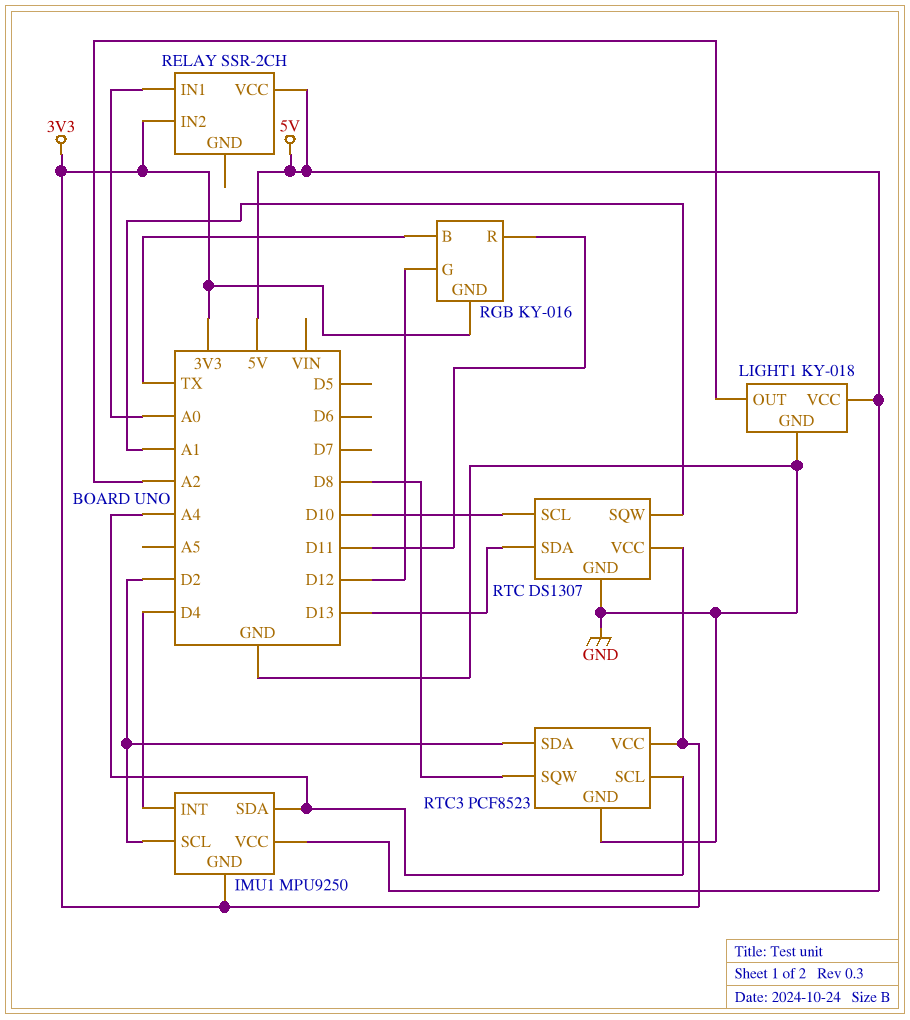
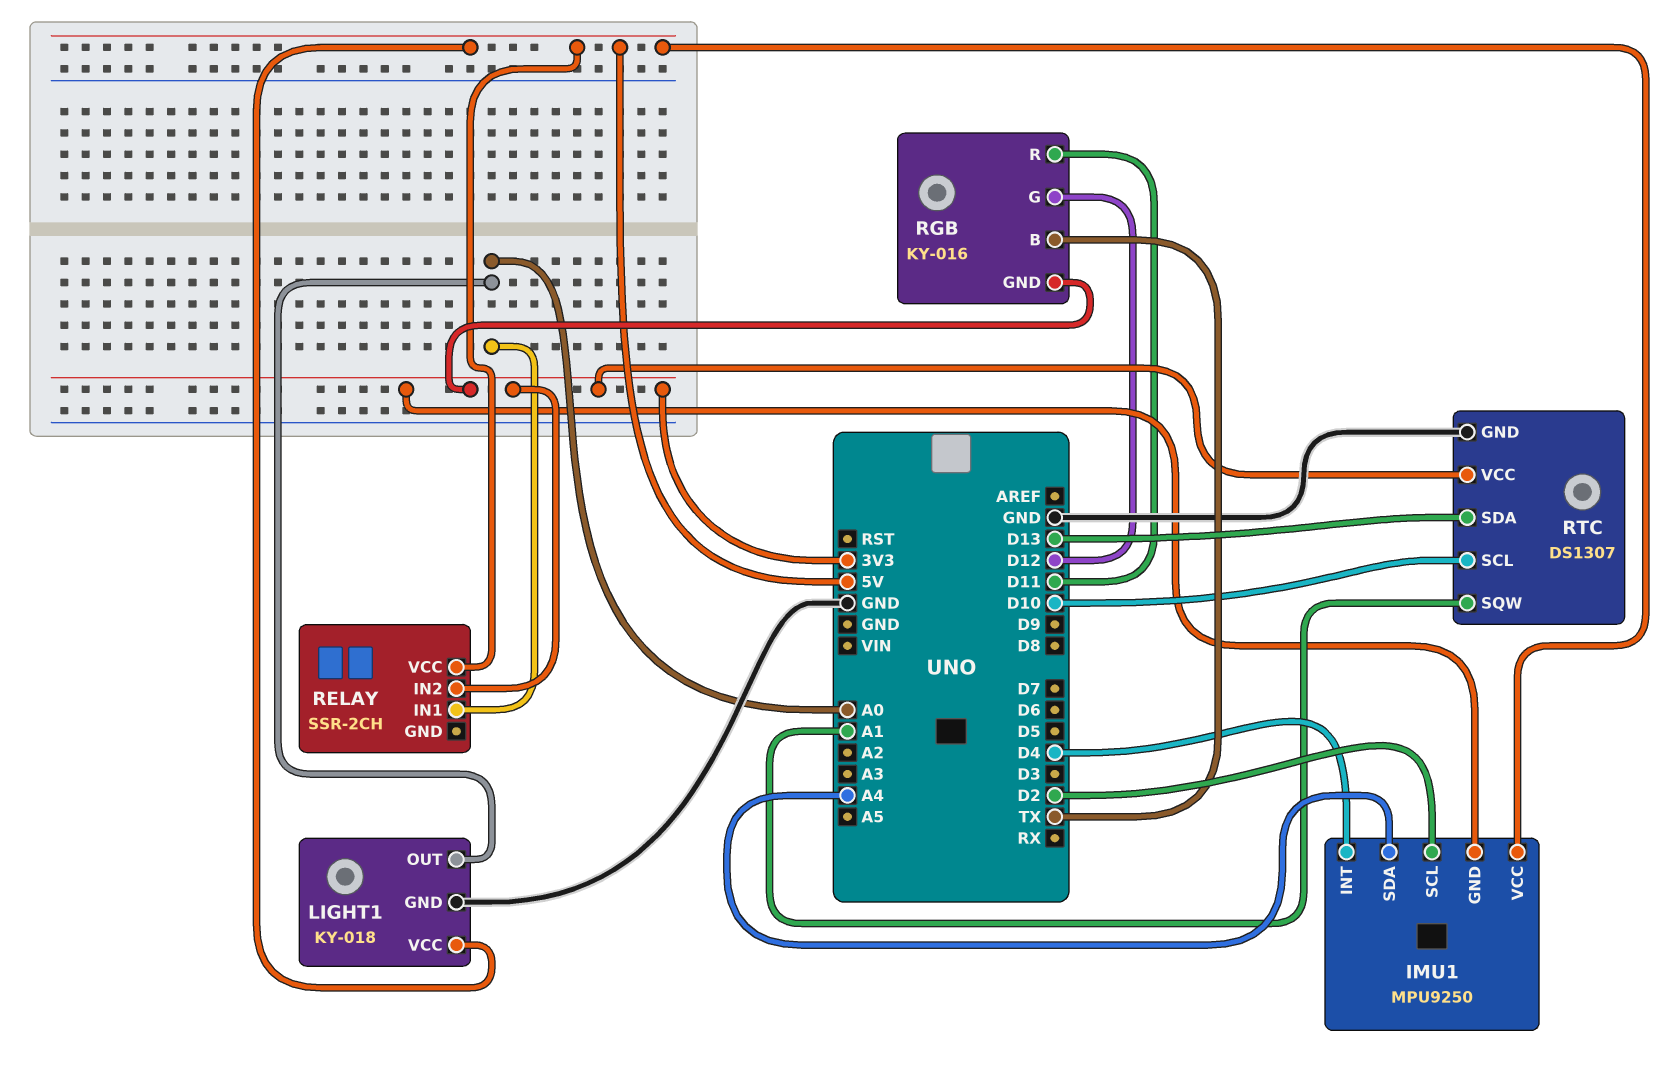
LIGHT1 pin OUT: A2 -> A0
RTC3: PCF8523 -> none
RTC3 pin GND: GND -> none
RTC3 pin SCL: A4 -> none
RTC3 pin SDA: D2 -> none
RTC3 pin SQW: D8 -> none
RTC3 pin VCC: 3V3 -> none

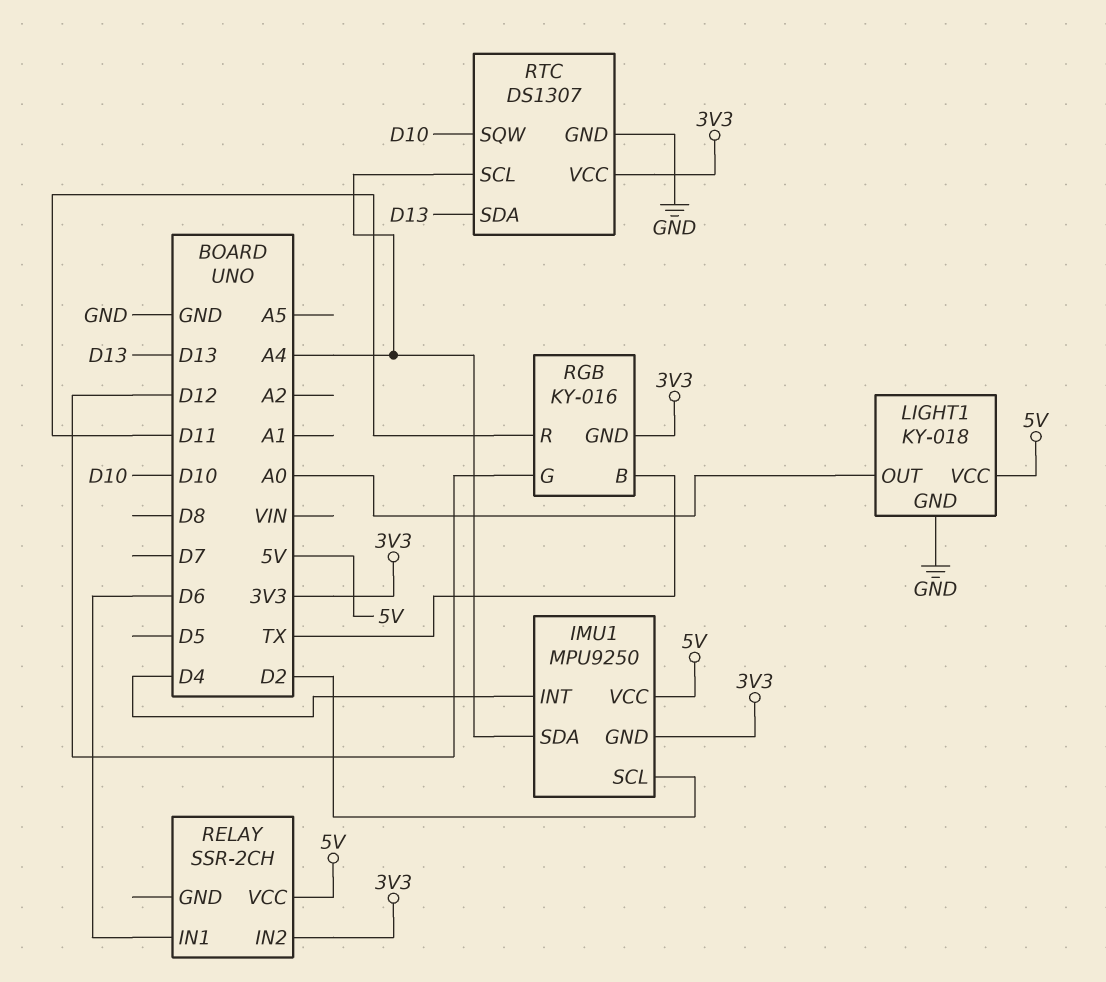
RELAY pin IN1: A0 -> D6
RTC pin SCL: D10 -> A4
RTC pin SQW: A1 -> D10

